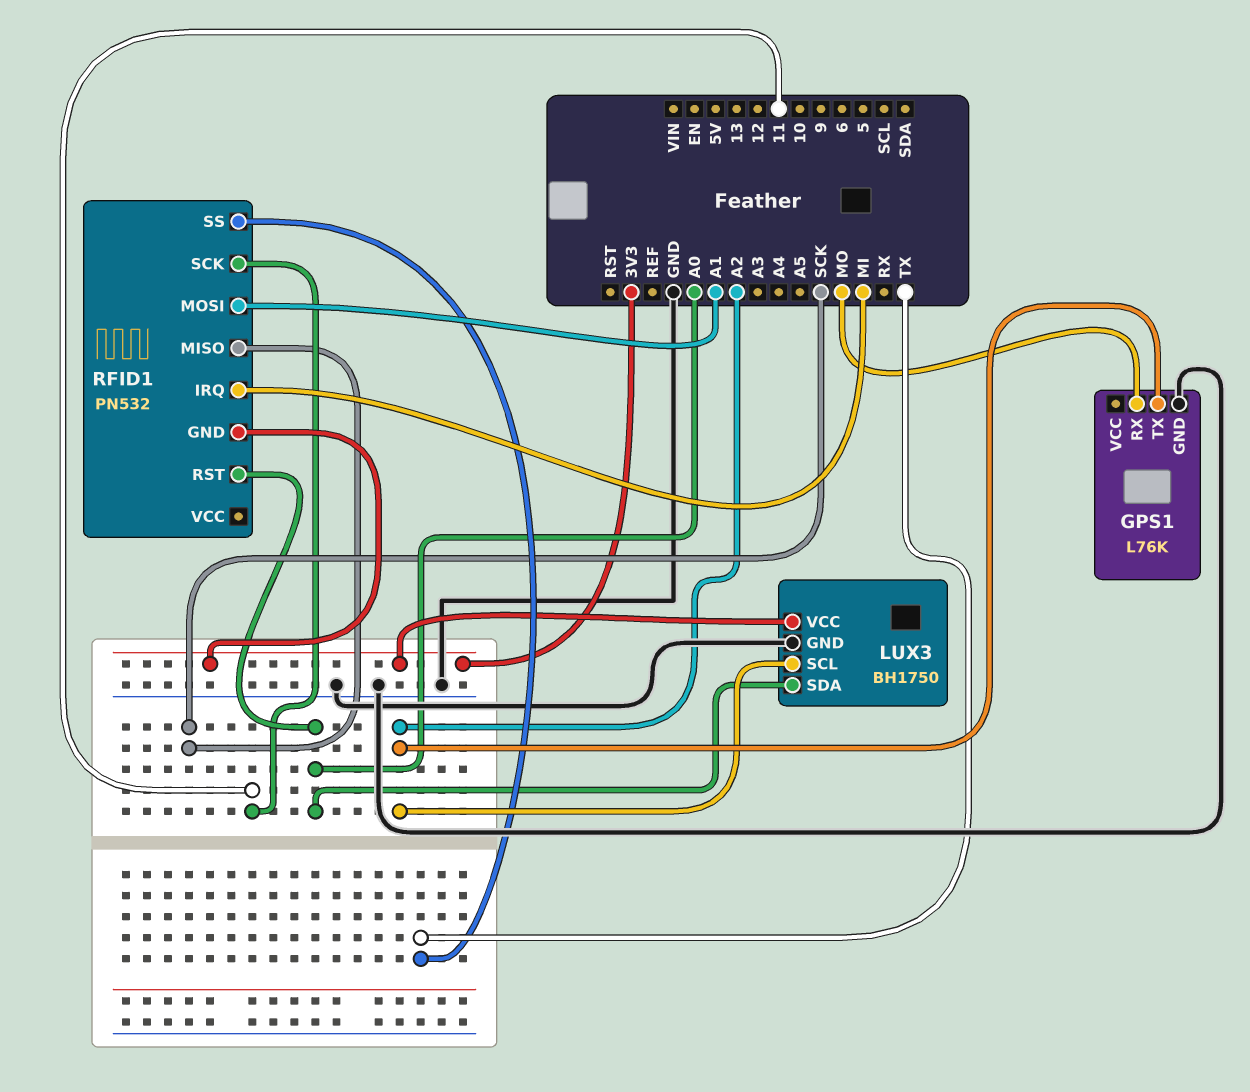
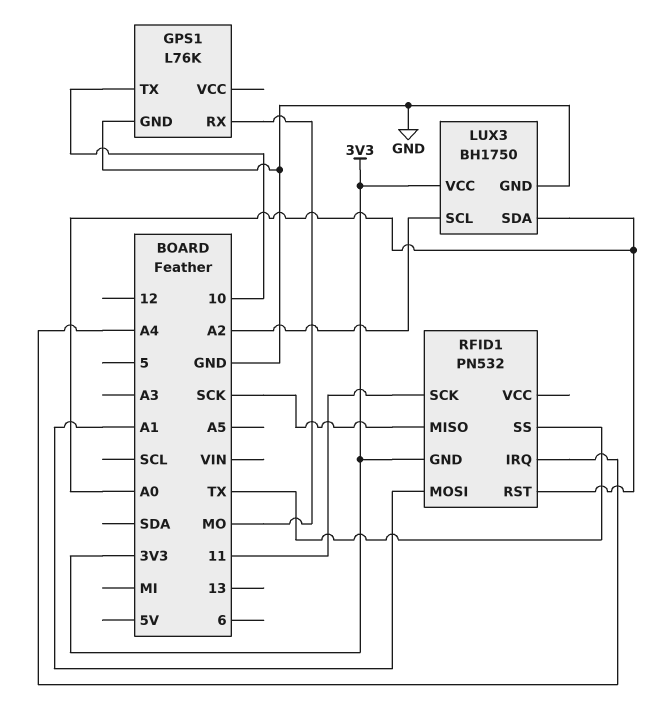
GPS1 pin TX: A2 -> 10
RFID1 pin IRQ: MI -> A4

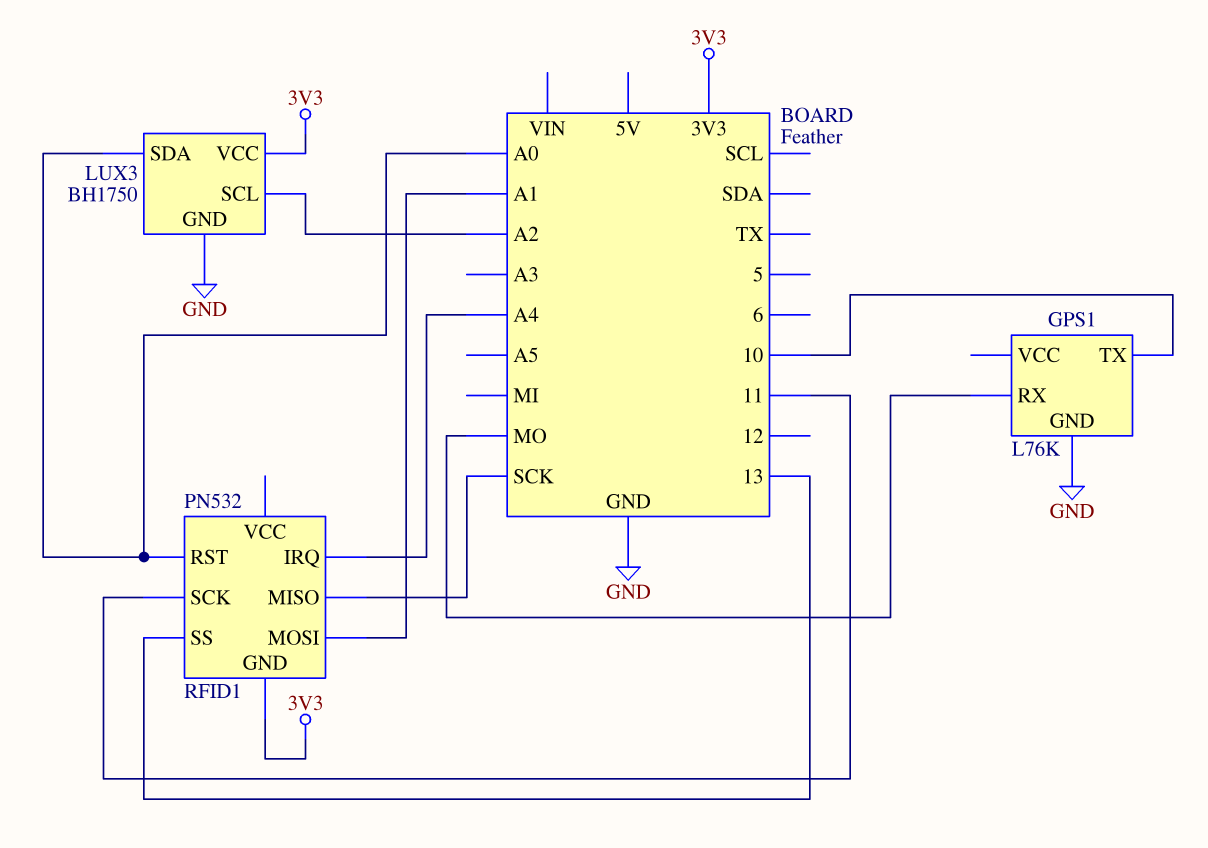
RFID1 pin SS: TX -> 13

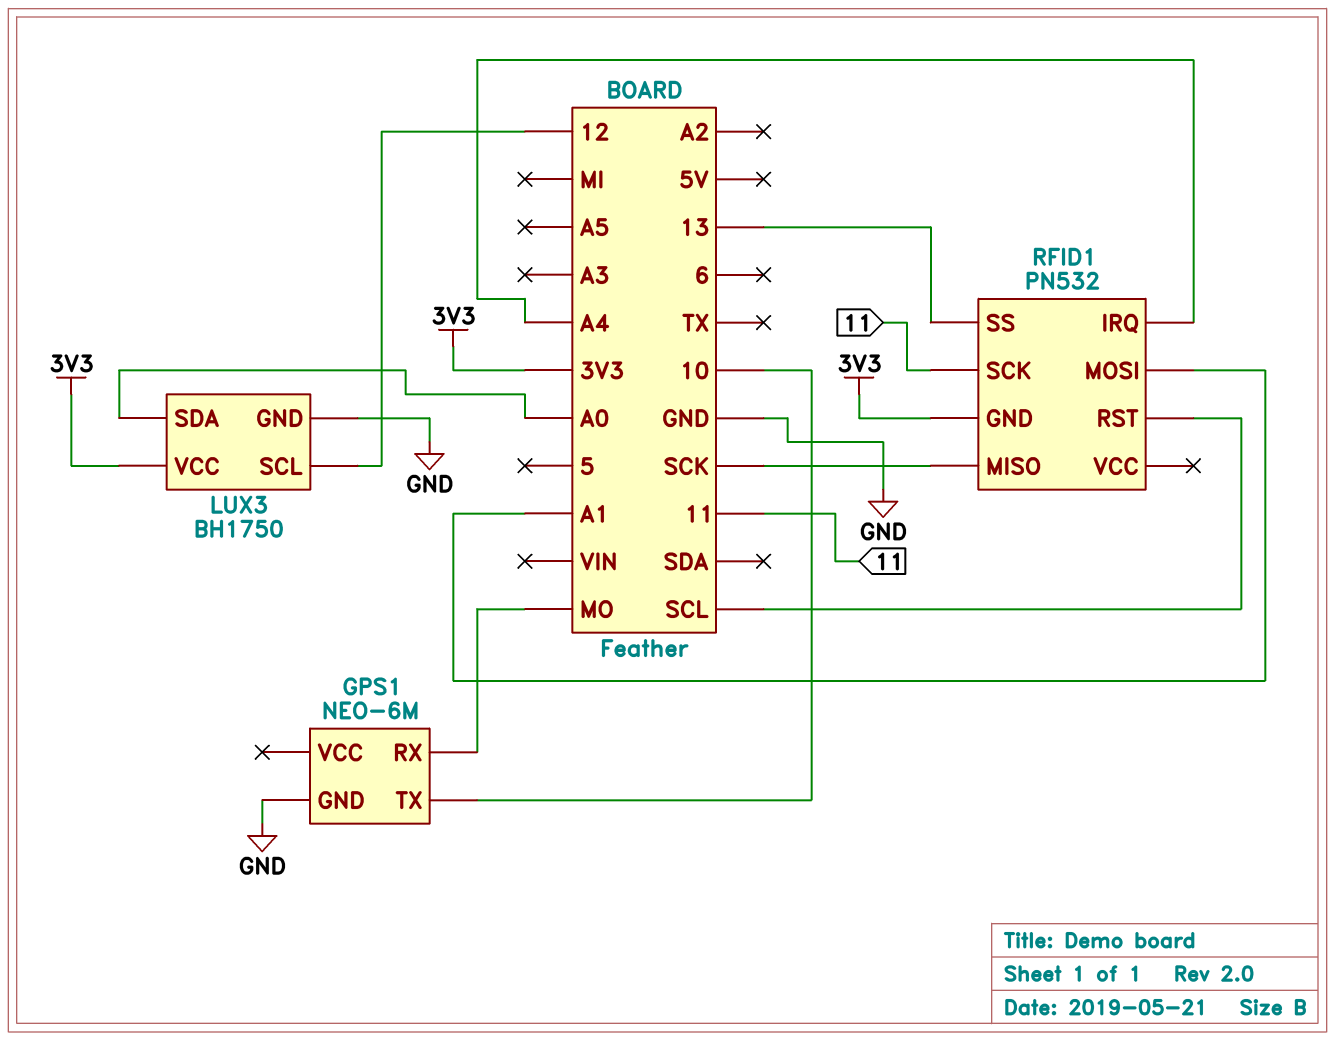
GPS1: L76K -> NEO-6M
LUX3 pin SCL: A2 -> 12
RFID1 pin RST: A0 -> SCL

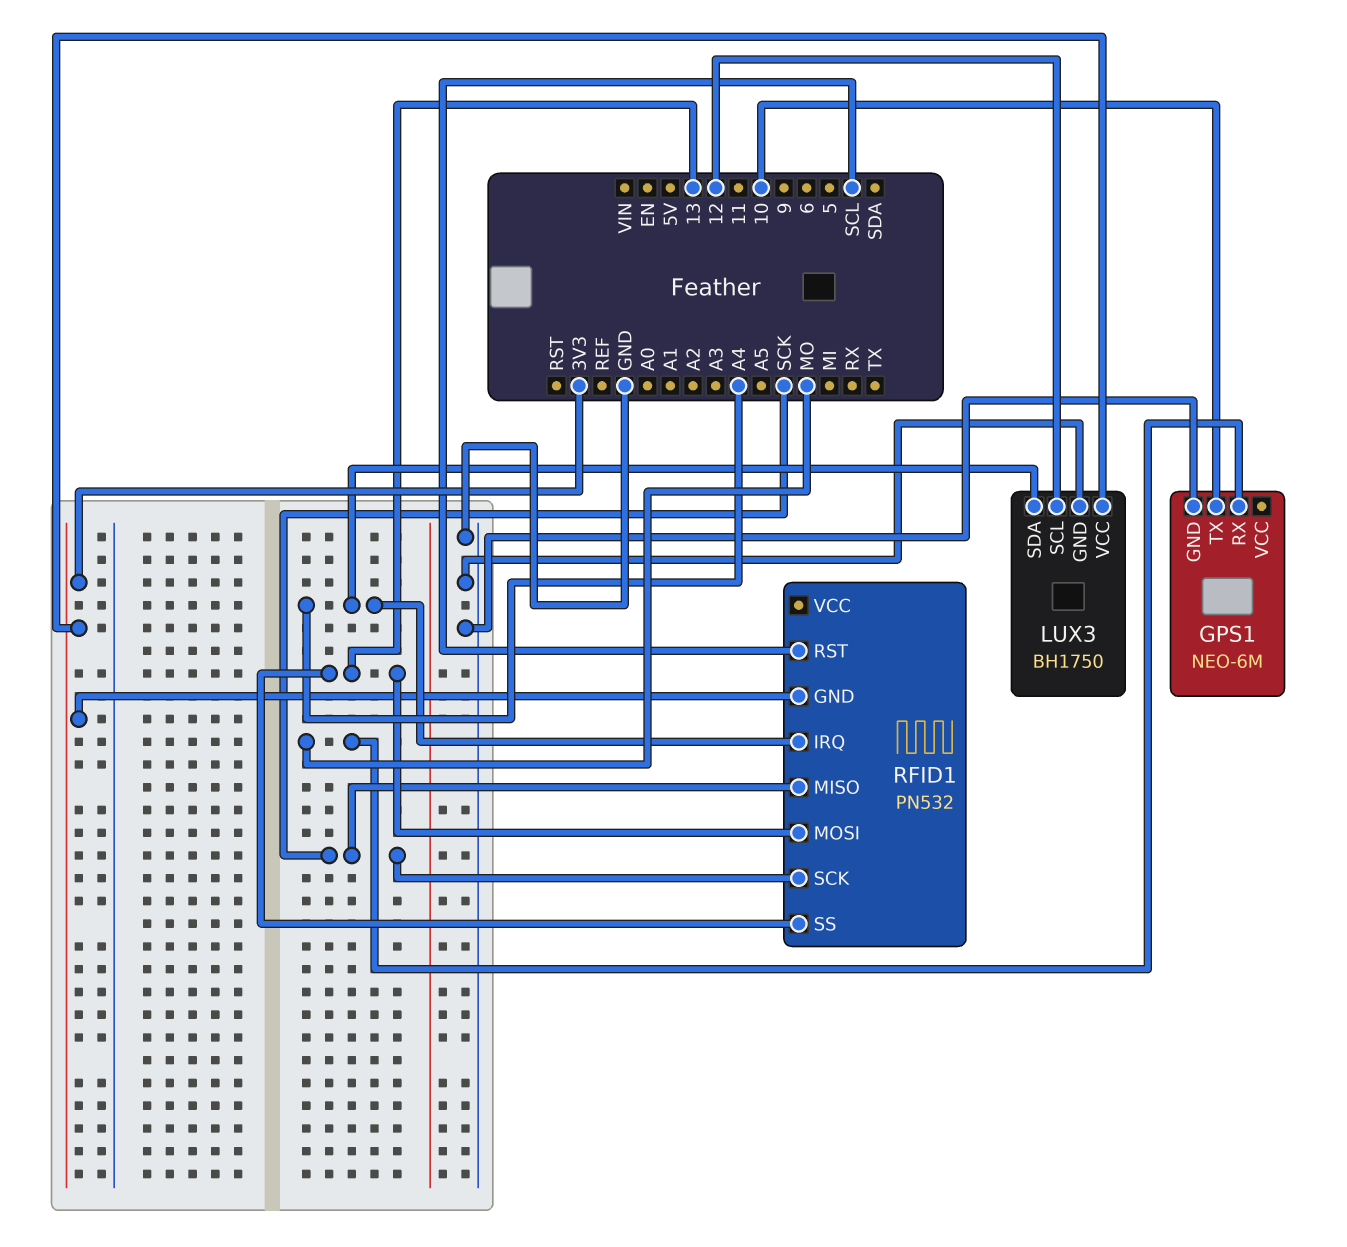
LUX3 pin SDA: A0 -> A4
RFID1 pin MOSI: A1 -> 13
RFID1 pin SCK: 11 -> SCK

